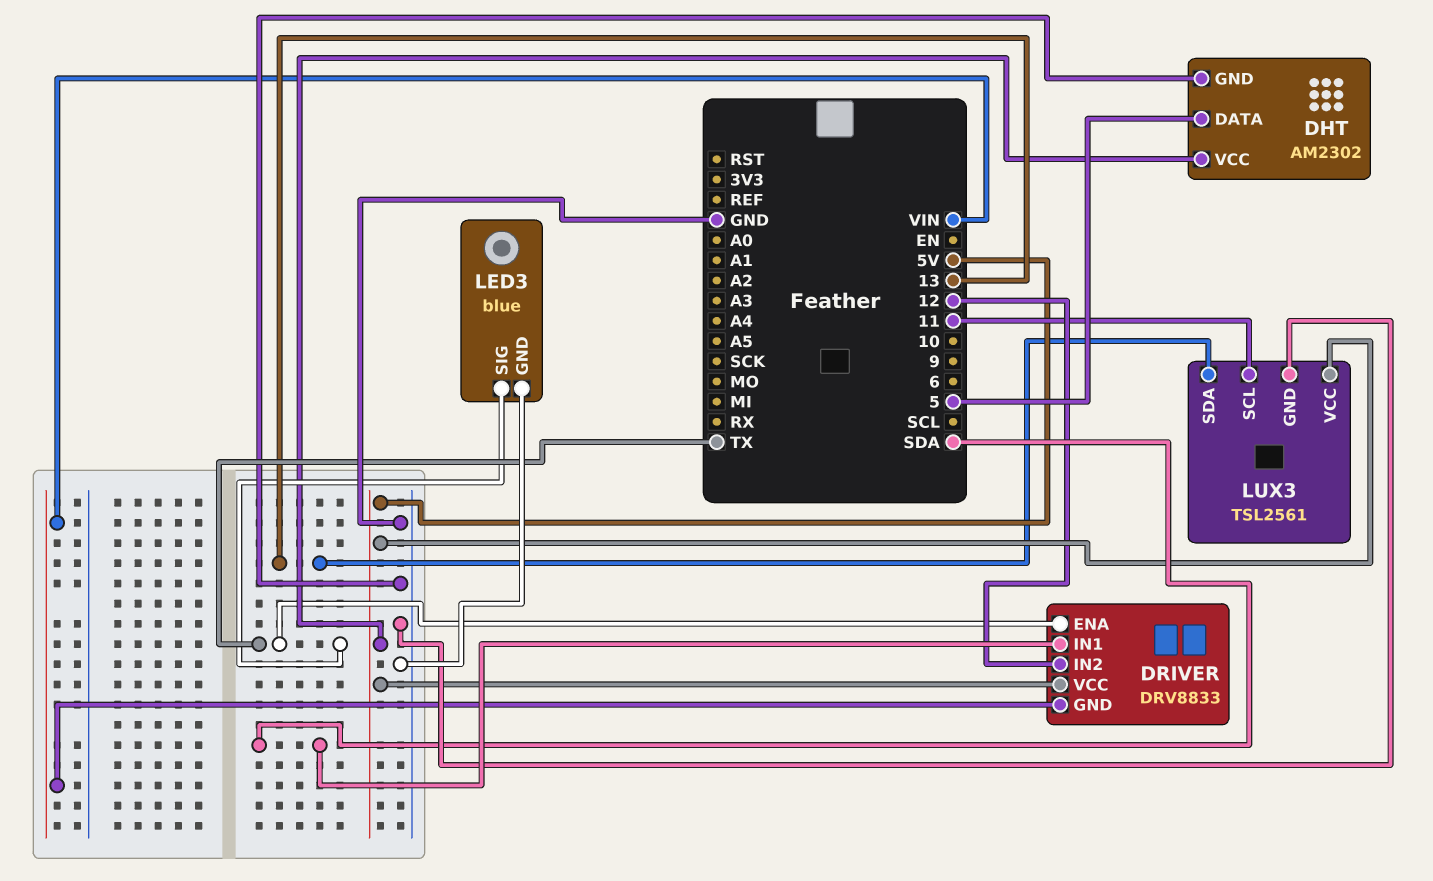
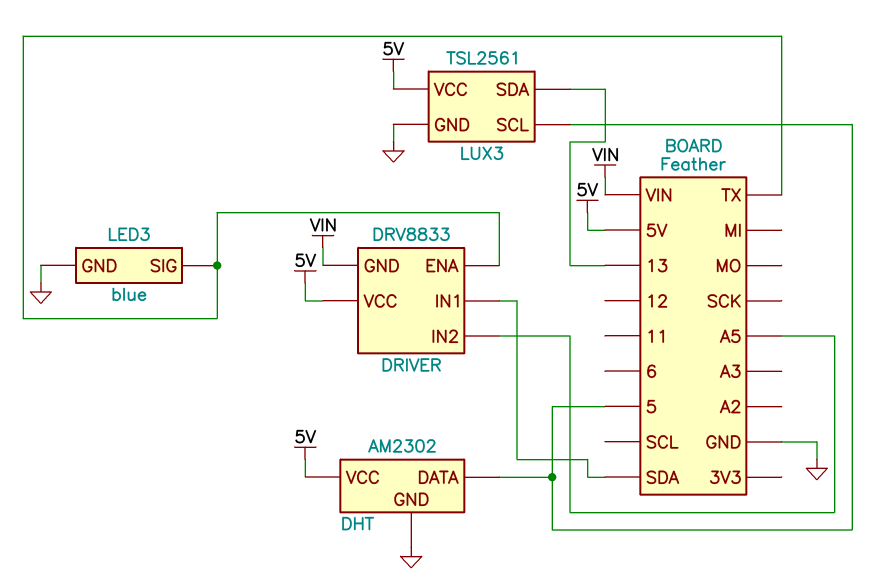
DRIVER pin IN2: 12 -> A5
LUX3 pin SCL: 11 -> 5

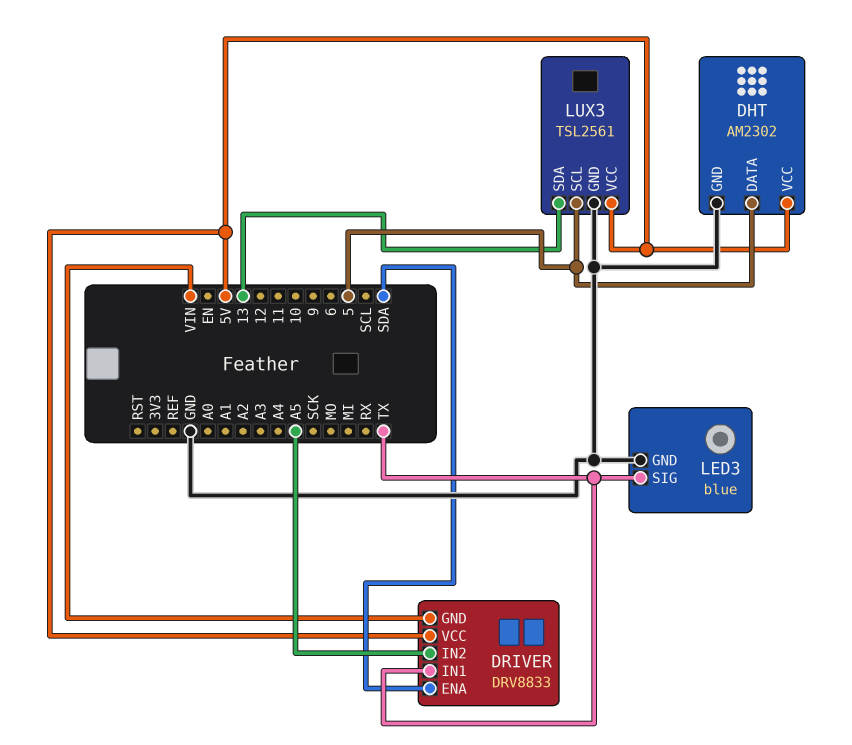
DRIVER pin ENA: TX -> SDA
DRIVER pin IN1: SDA -> TX

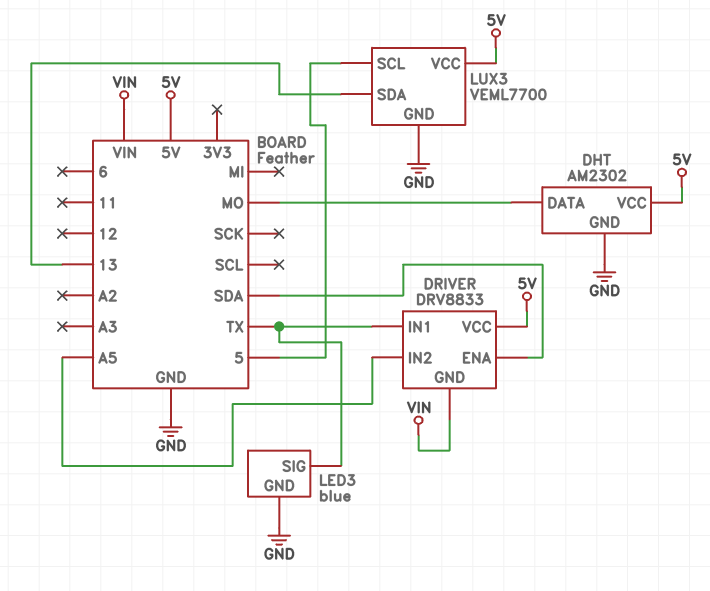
DHT pin DATA: 5 -> MO
LUX3: TSL2561 -> VEML7700

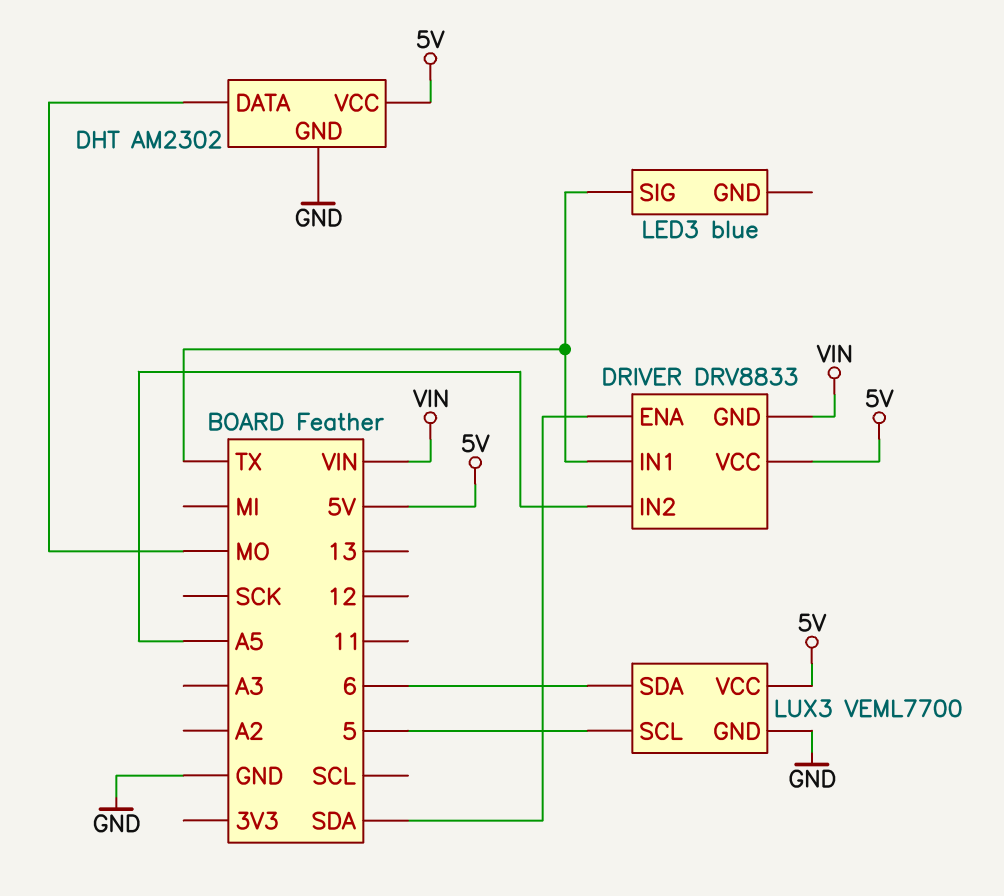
LED3 pin GND: GND -> none
LUX3 pin SDA: 13 -> 6

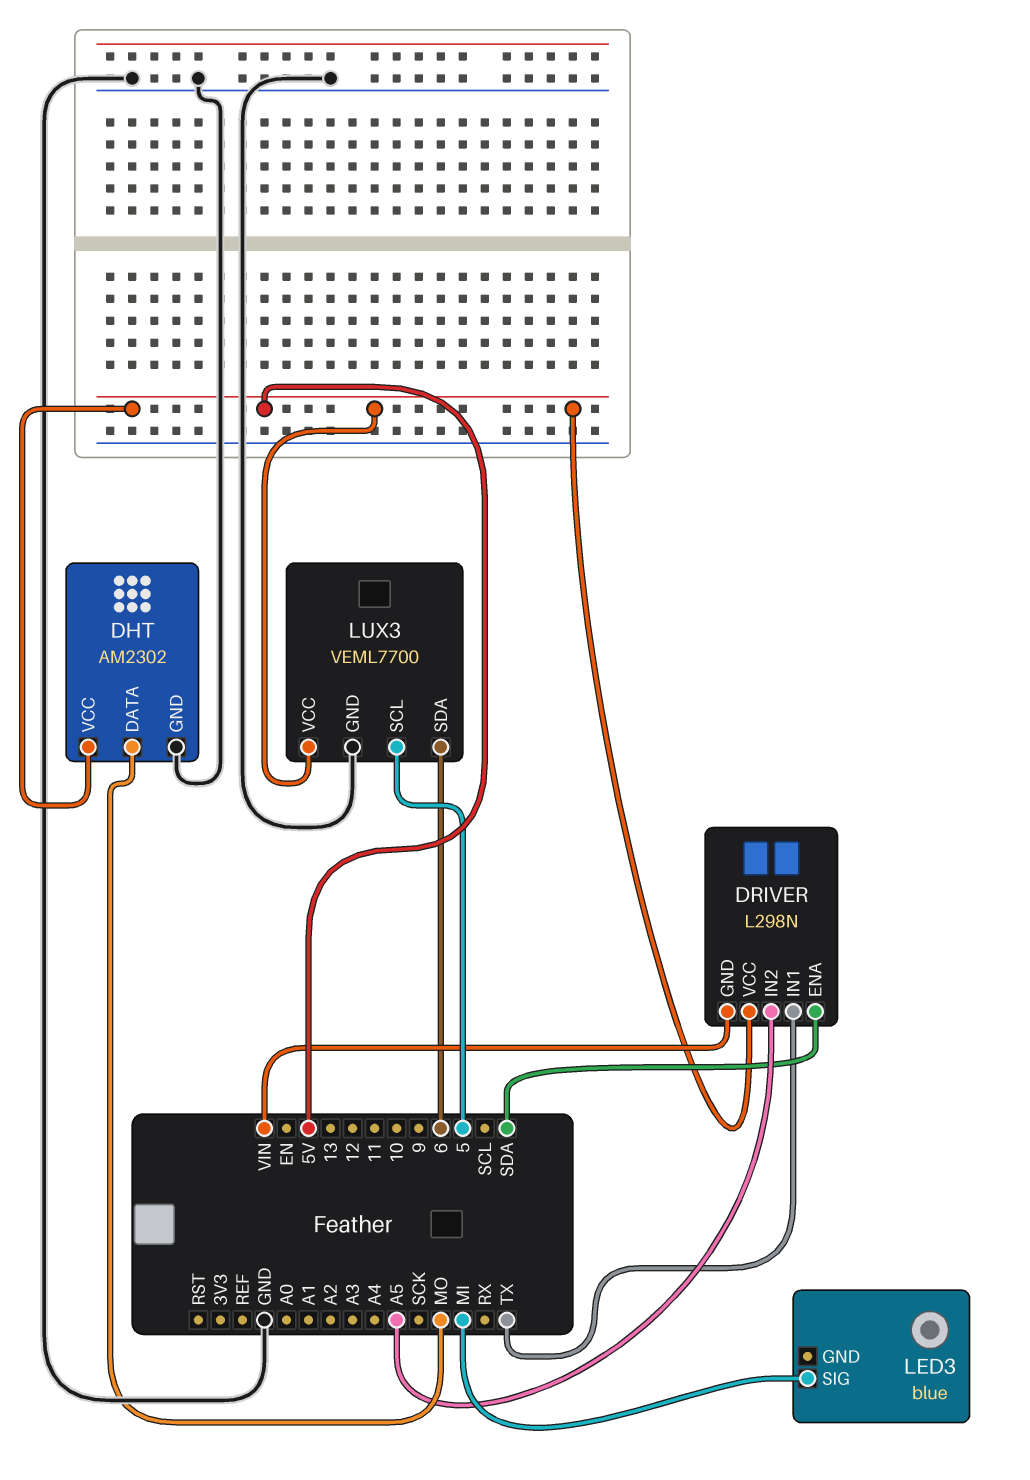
DRIVER: DRV8833 -> L298N
LED3 pin SIG: TX -> MI

